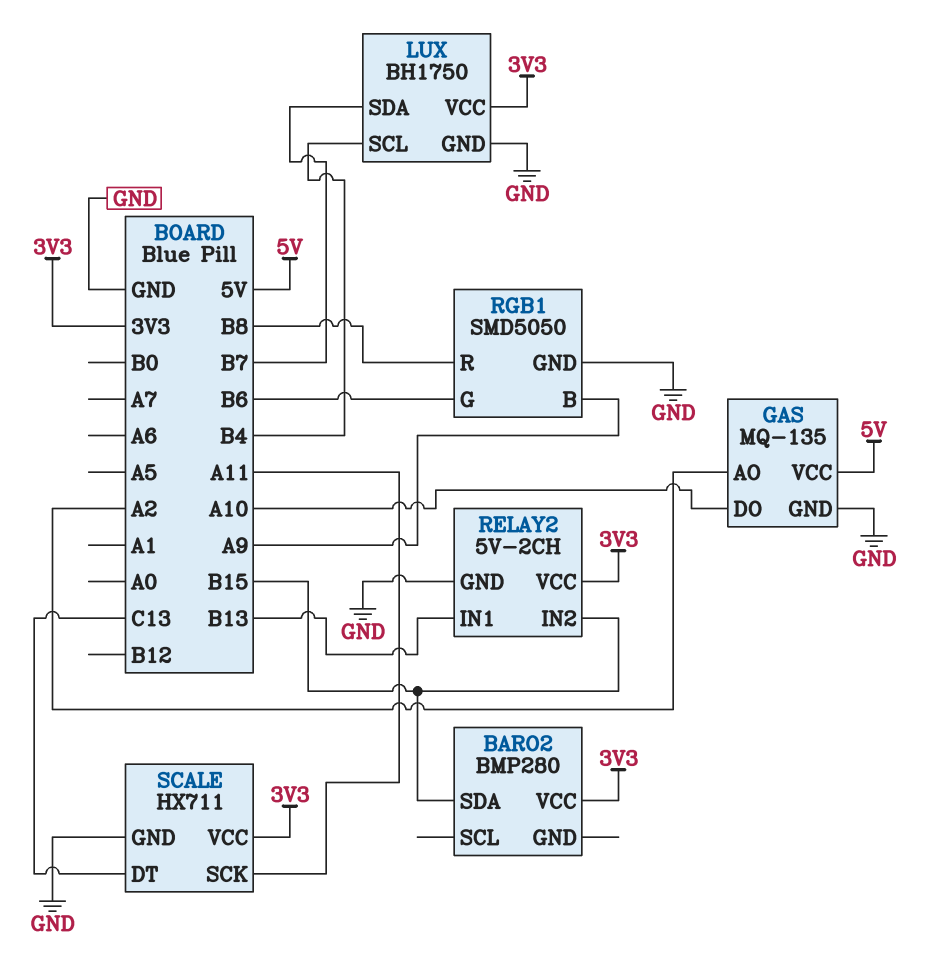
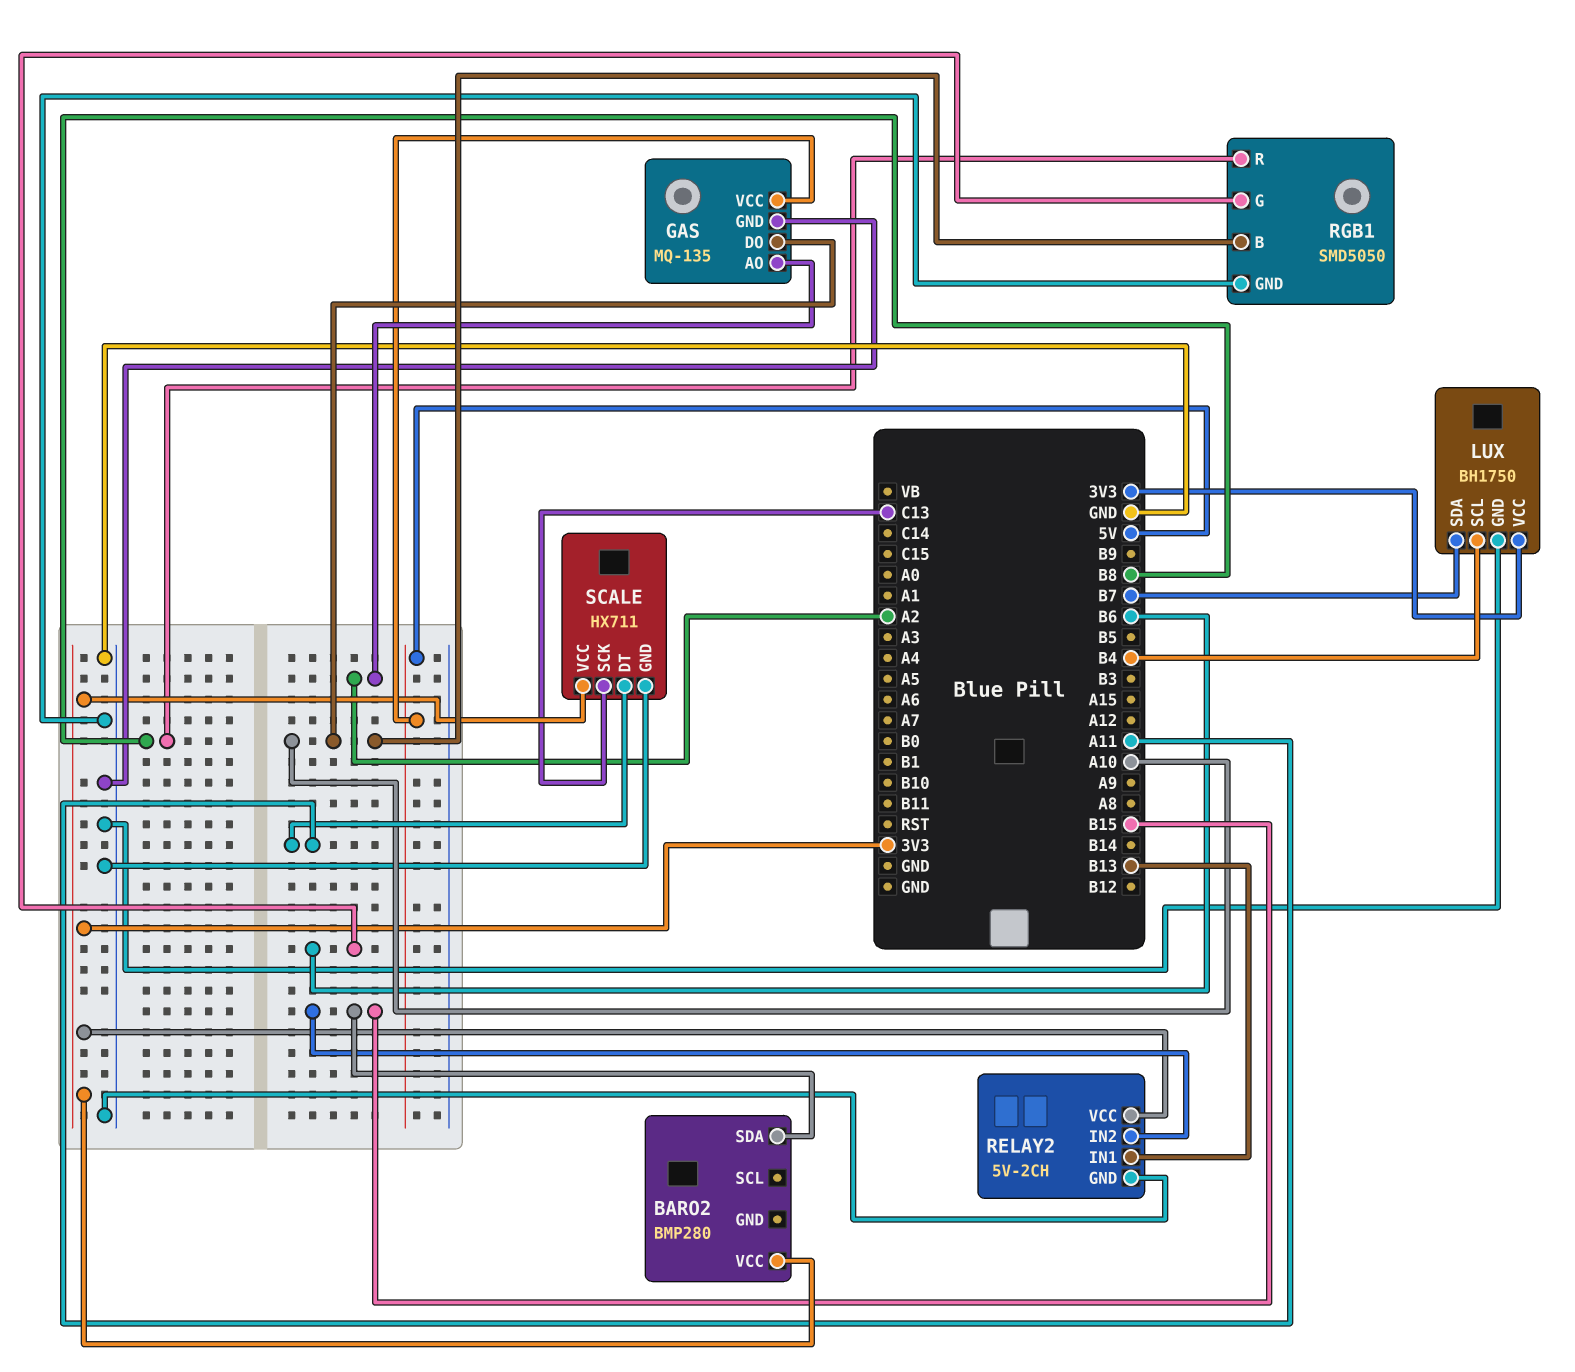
RGB1 pin B: A9 -> A10
SCALE pin DT: C13 -> A11
SCALE pin SCK: A11 -> C13

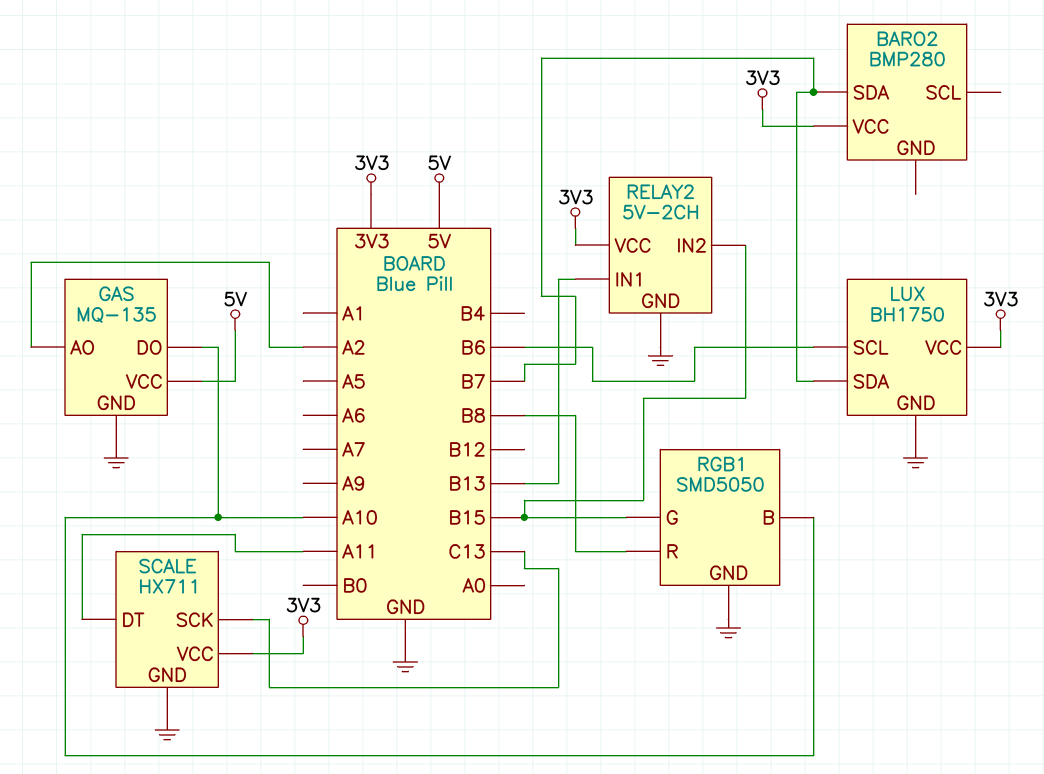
BARO2 pin SDA: B15 -> B7
LUX pin SCL: B4 -> B6
RGB1 pin G: B6 -> B15

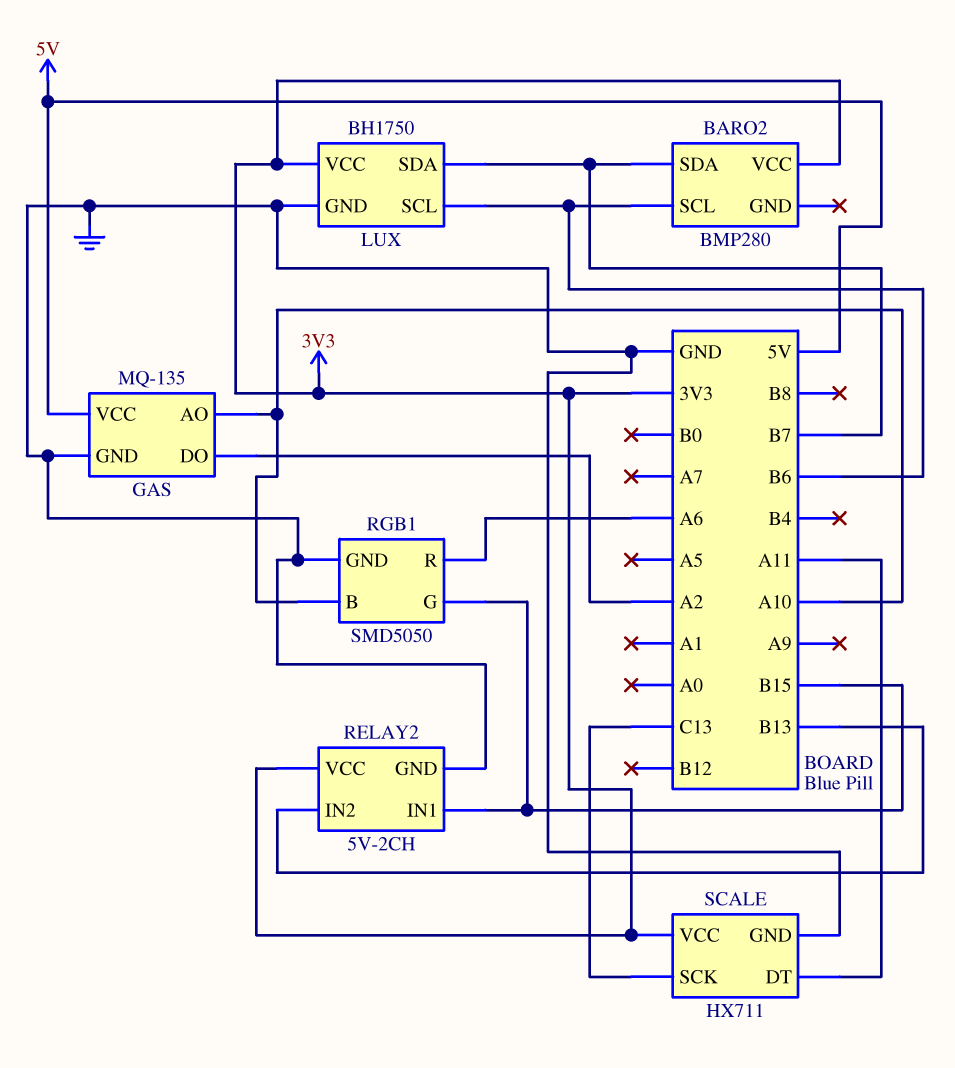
BARO2 pin SCL: none -> B6
GAS pin AO: A2 -> A10
GAS pin DO: A10 -> A2
RELAY2 pin IN1: B13 -> B15
RELAY2 pin IN2: B15 -> B13
RGB1 pin R: B8 -> A6

